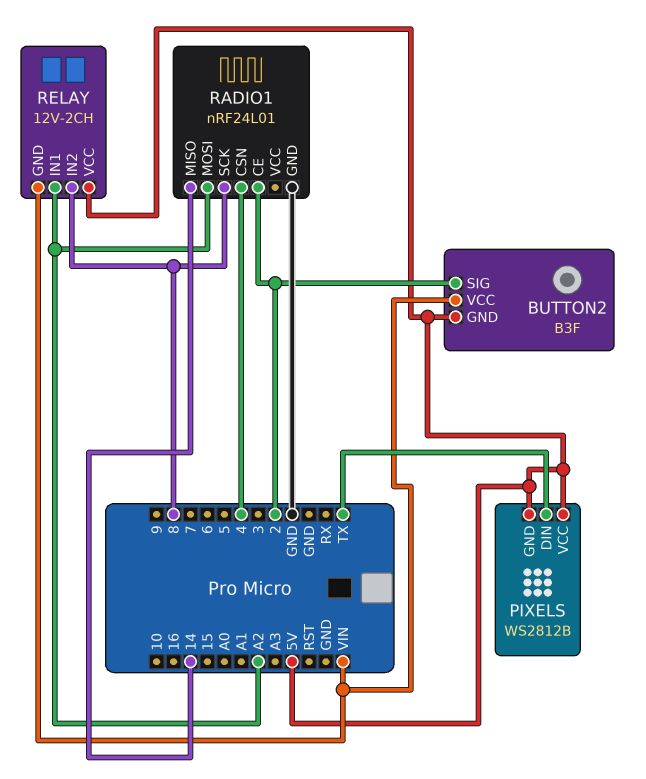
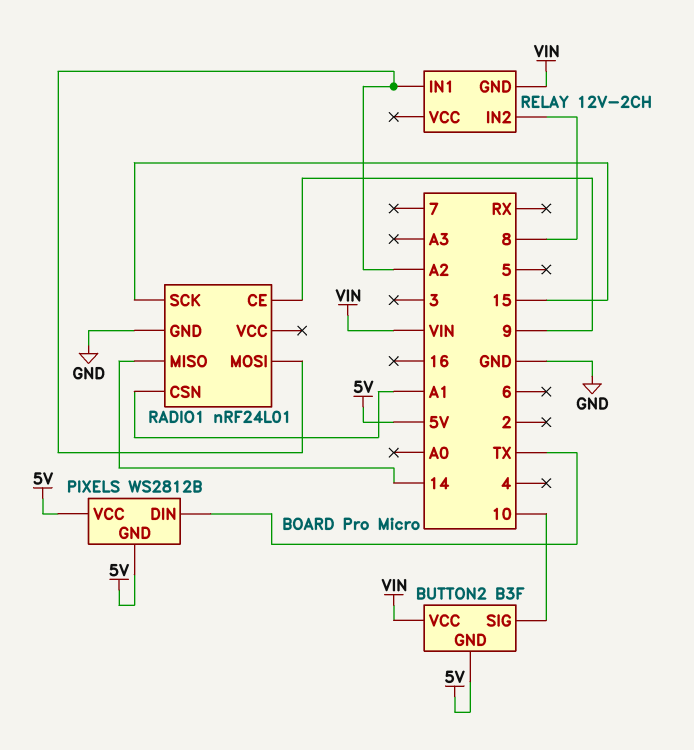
BUTTON2 pin SIG: 2 -> 10
RADIO1 pin CE: 2 -> 9
RADIO1 pin CSN: 4 -> A1
RADIO1 pin SCK: 8 -> 15
RELAY pin VCC: 5V -> none

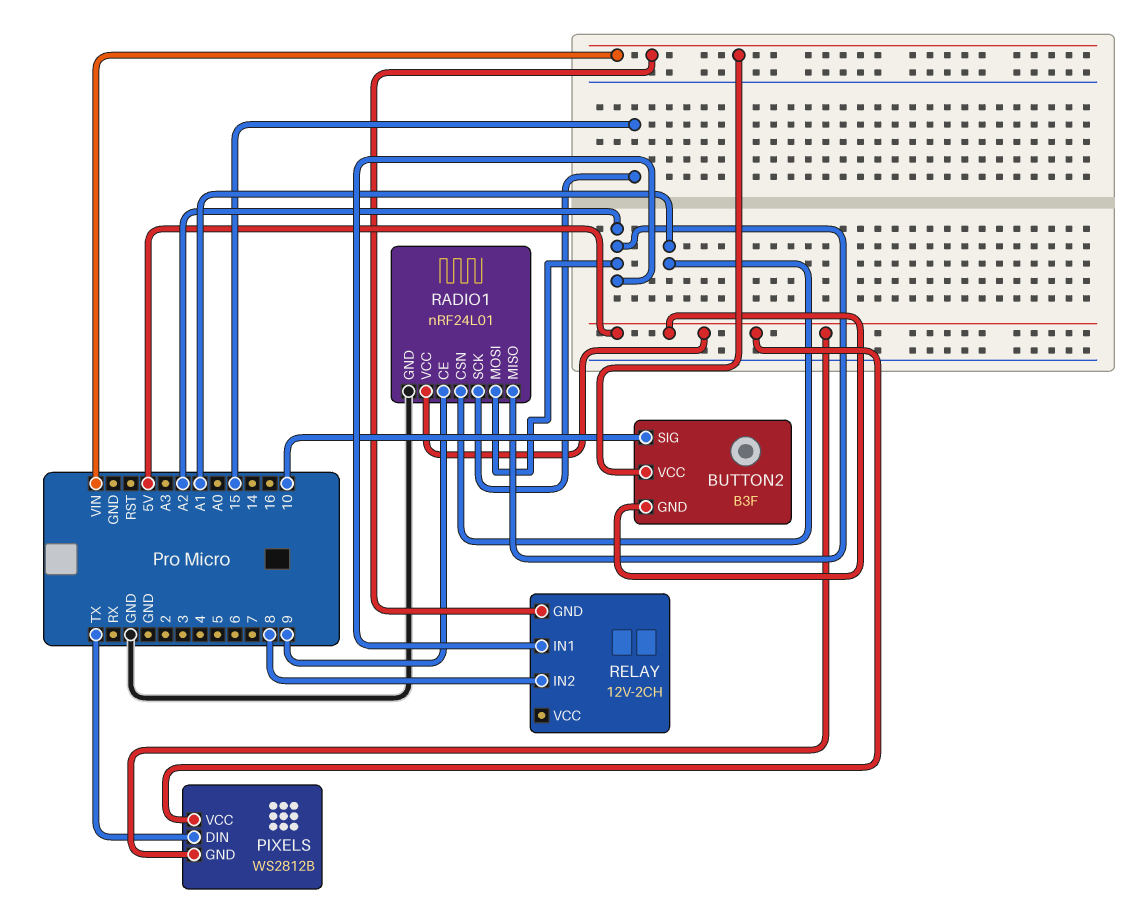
RADIO1 pin MISO: 14 -> A2
RADIO1 pin VCC: none -> 5V

